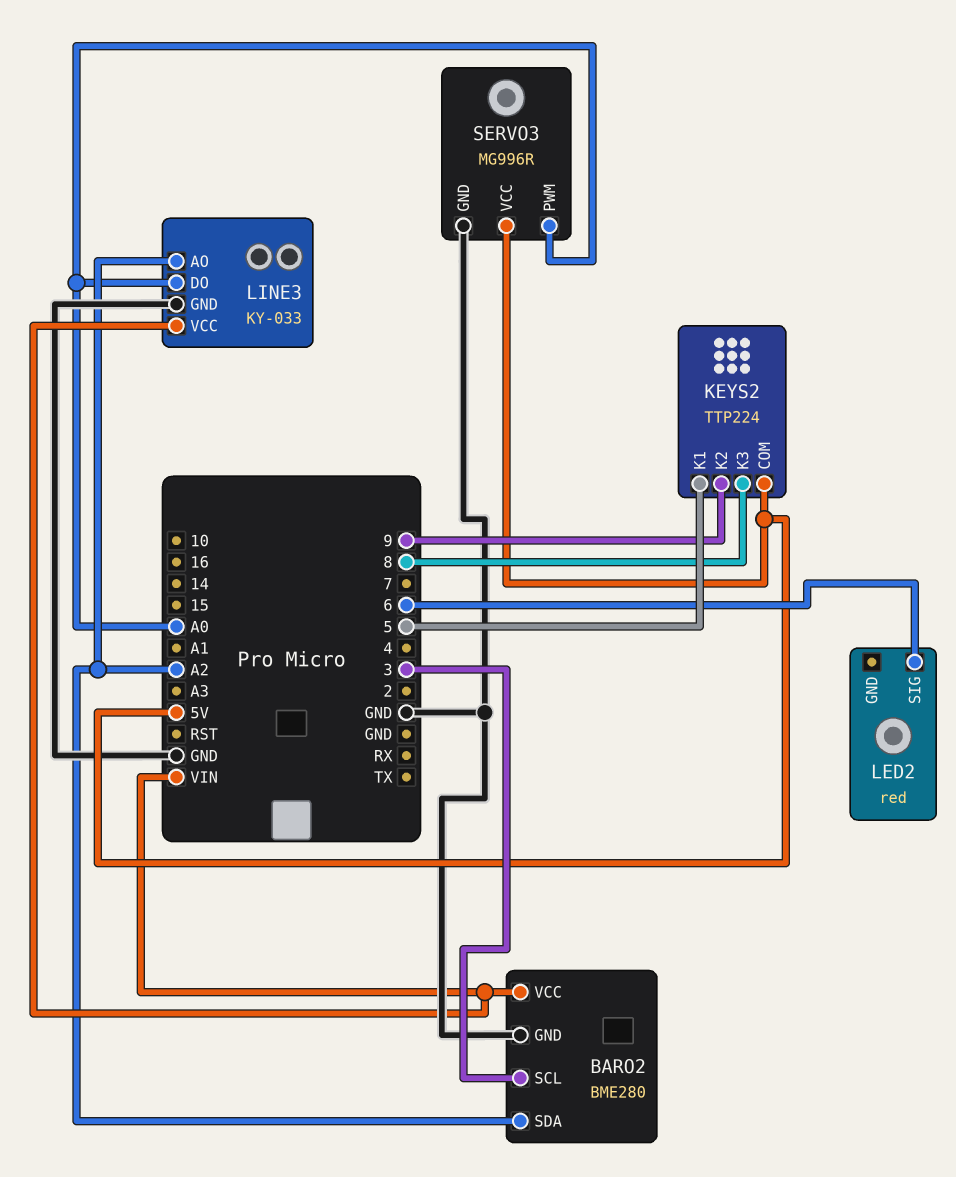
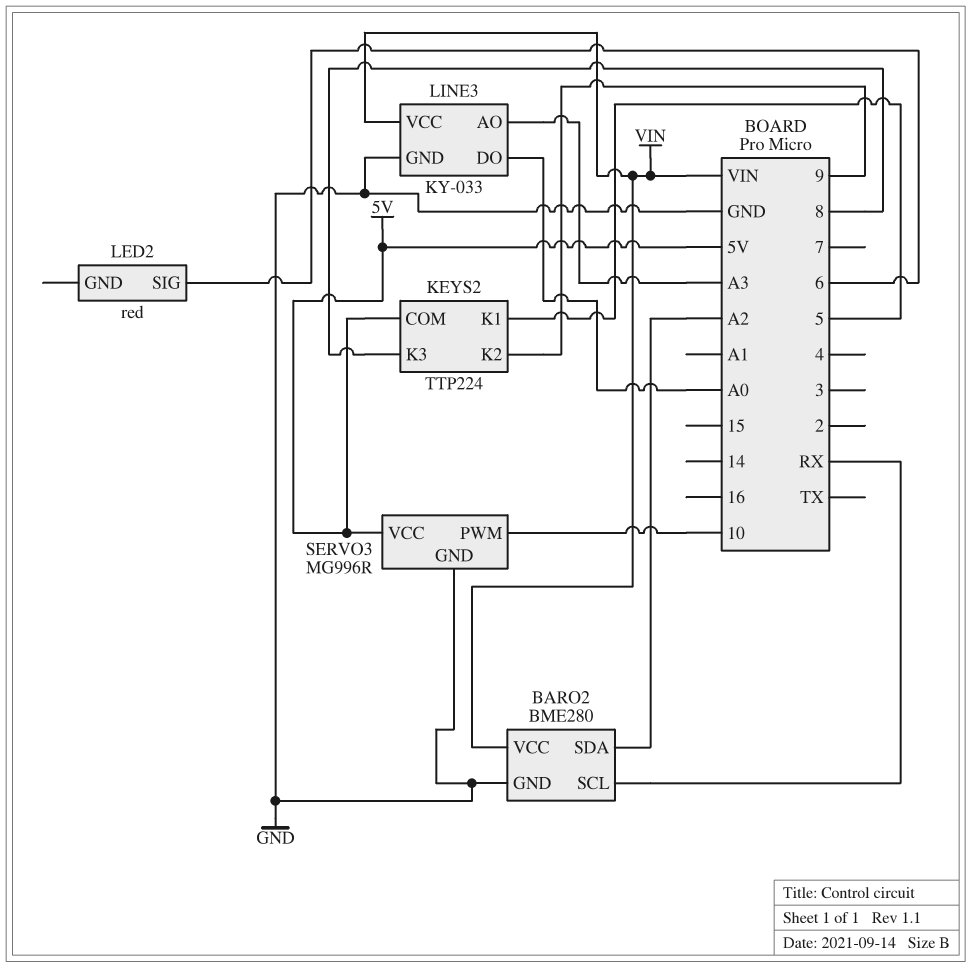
BARO2 pin SCL: 3 -> RX
LINE3 pin AO: A2 -> A3
SERVO3 pin PWM: A0 -> 10

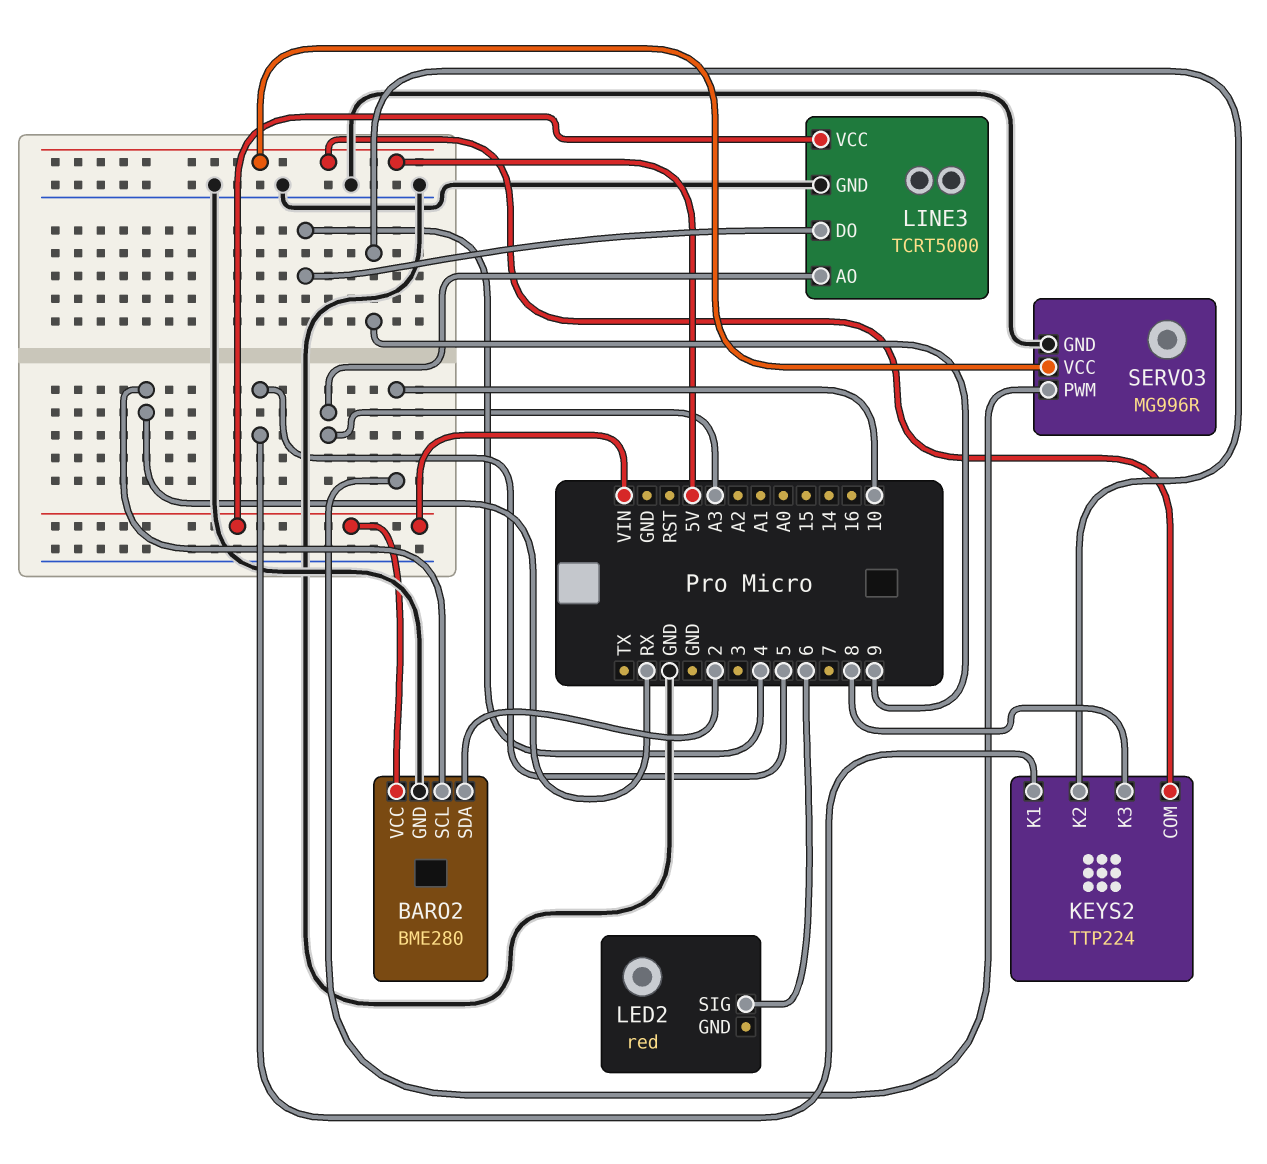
BARO2 pin SDA: A2 -> 2
LINE3: KY-033 -> TCRT5000
LINE3 pin DO: A0 -> 4

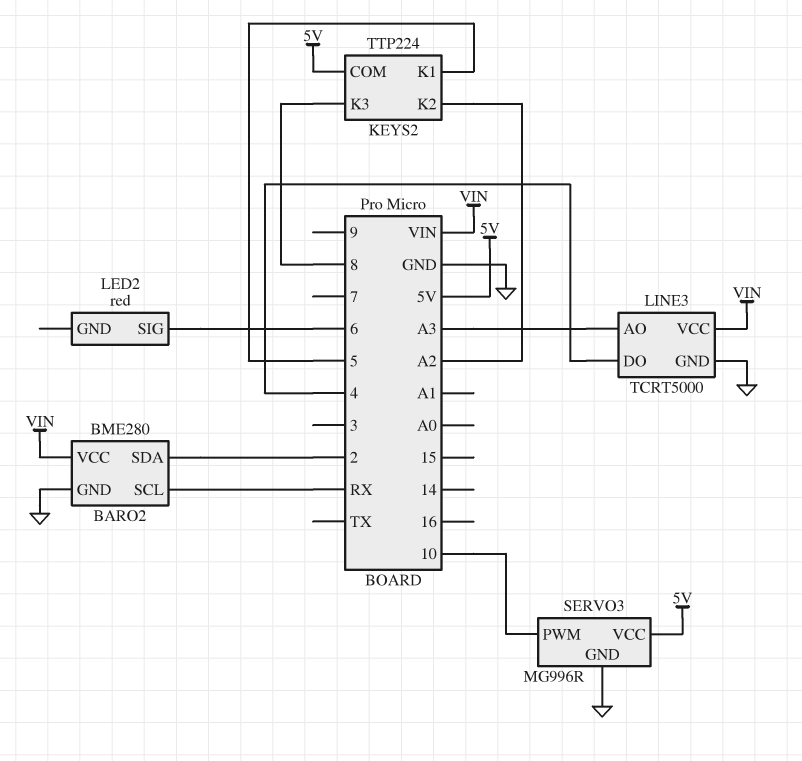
KEYS2 pin K2: 9 -> A2

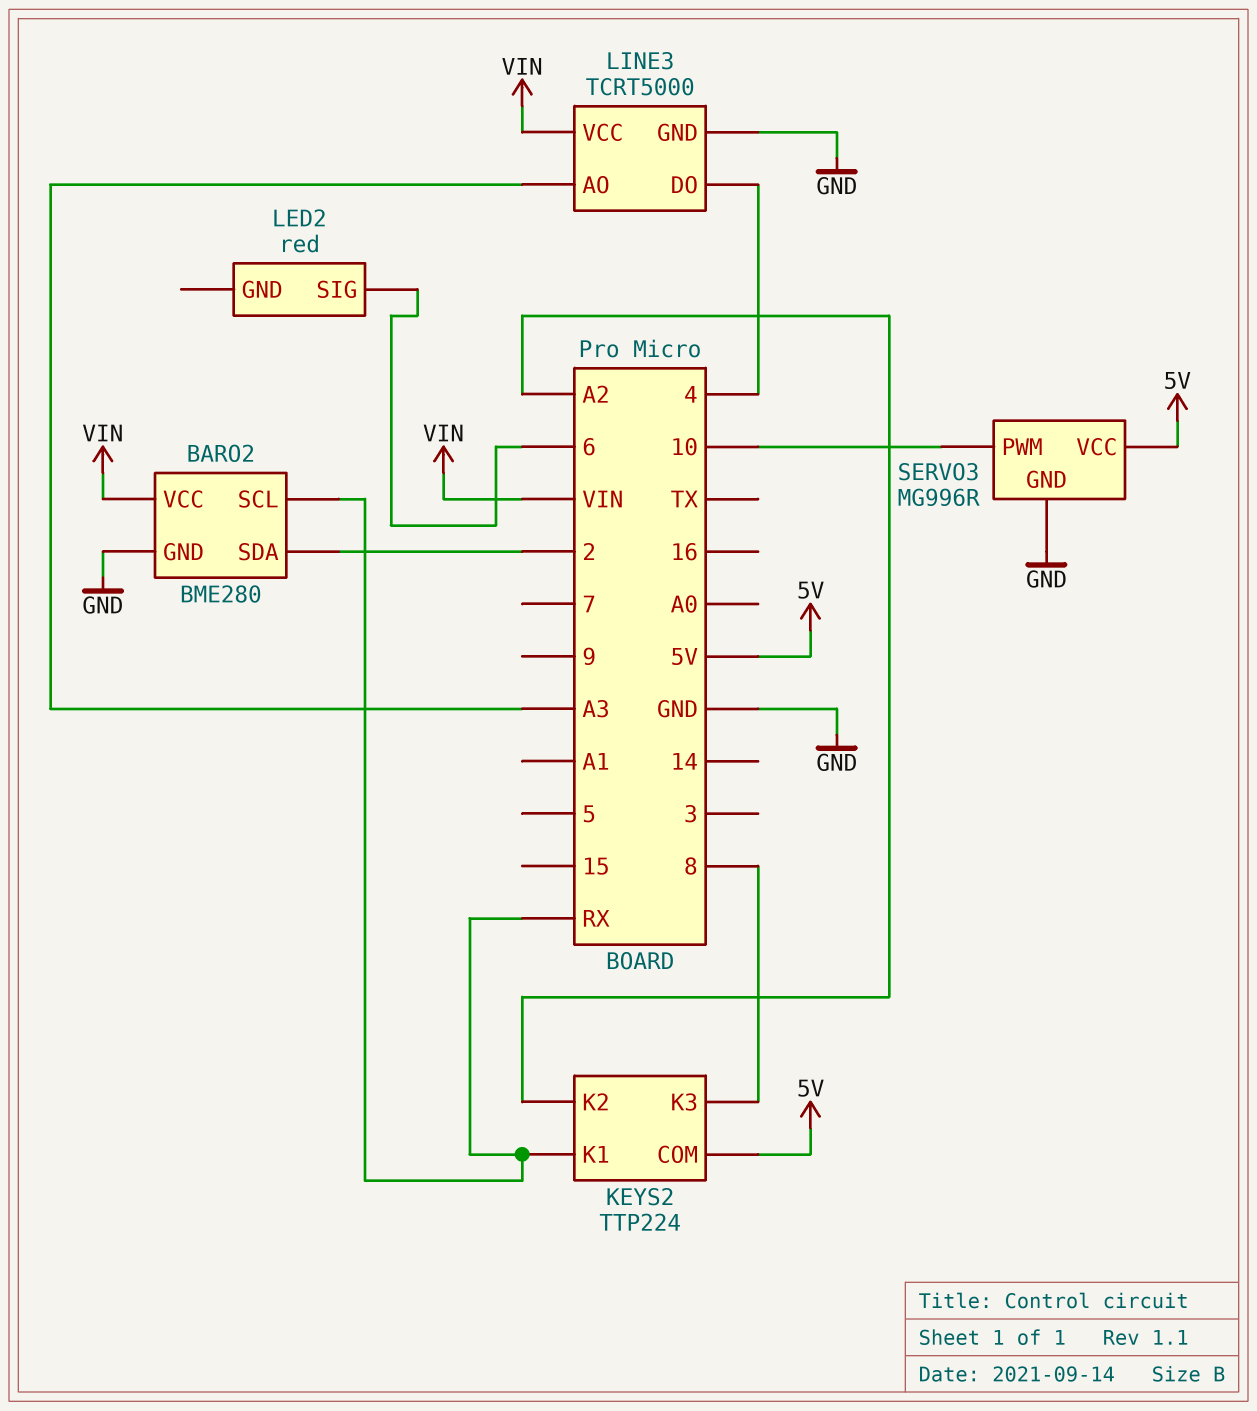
KEYS2 pin K1: 5 -> RX

